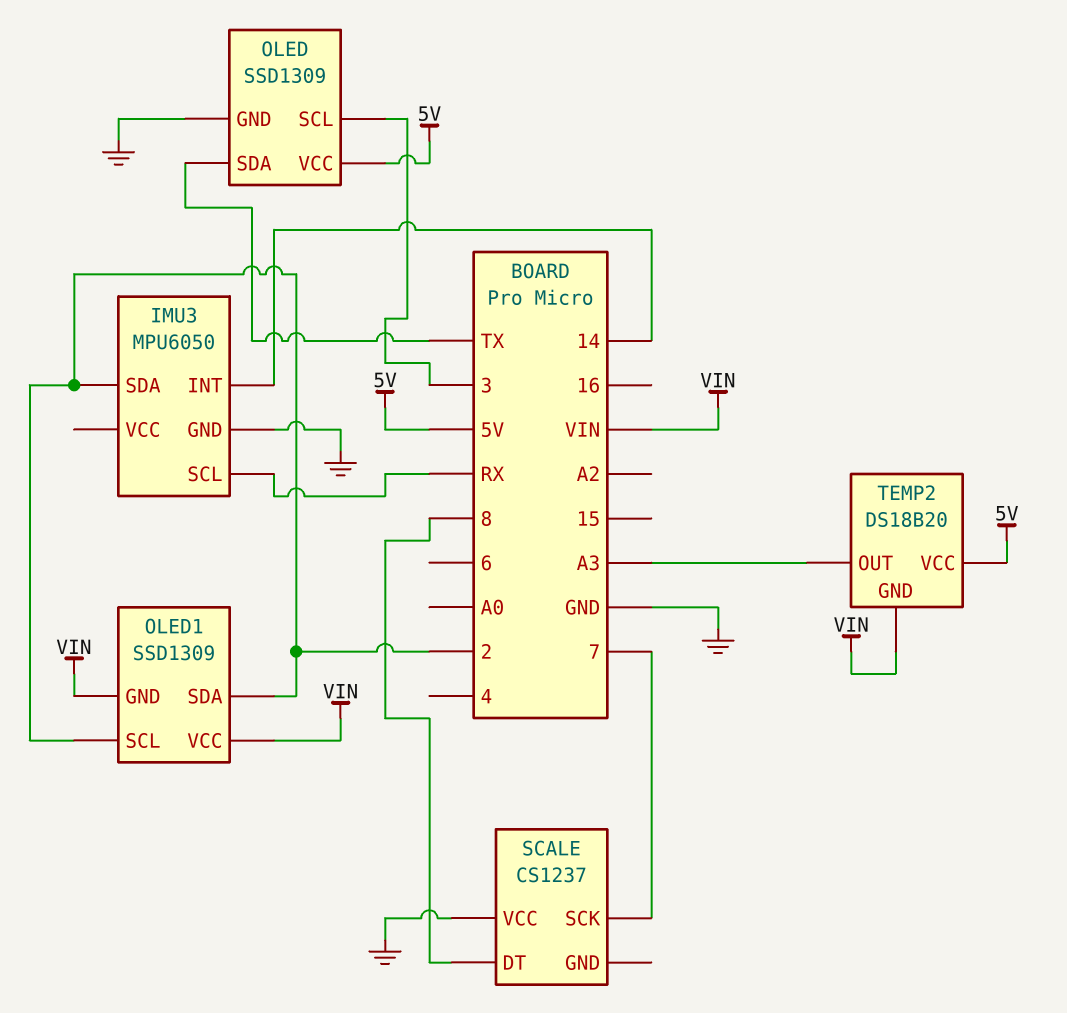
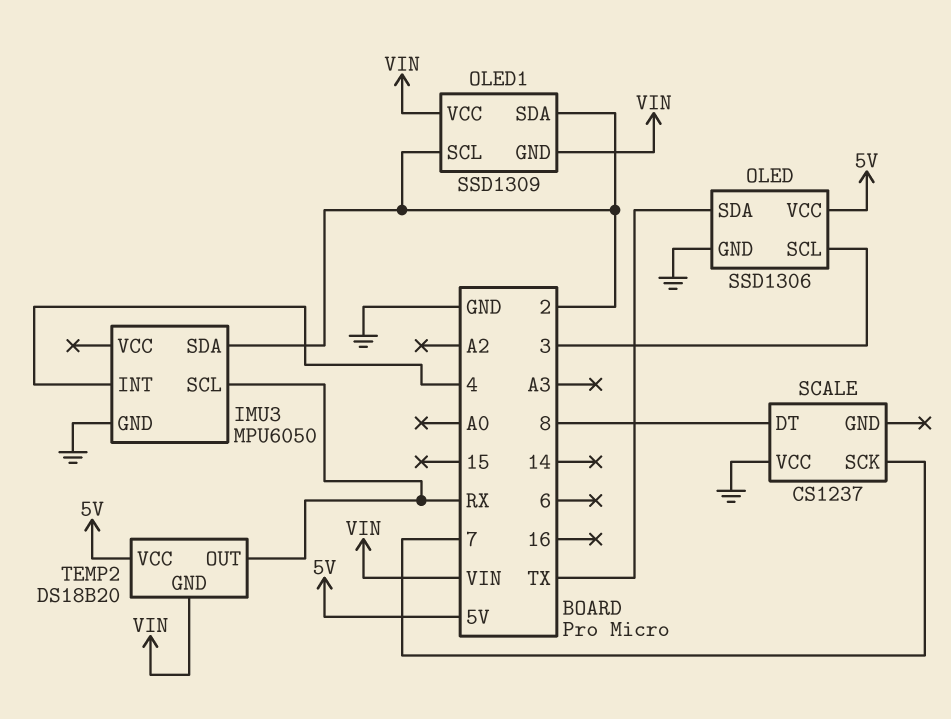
IMU3 pin INT: 14 -> 4
OLED: SSD1309 -> SSD1306
TEMP2 pin OUT: A3 -> RX

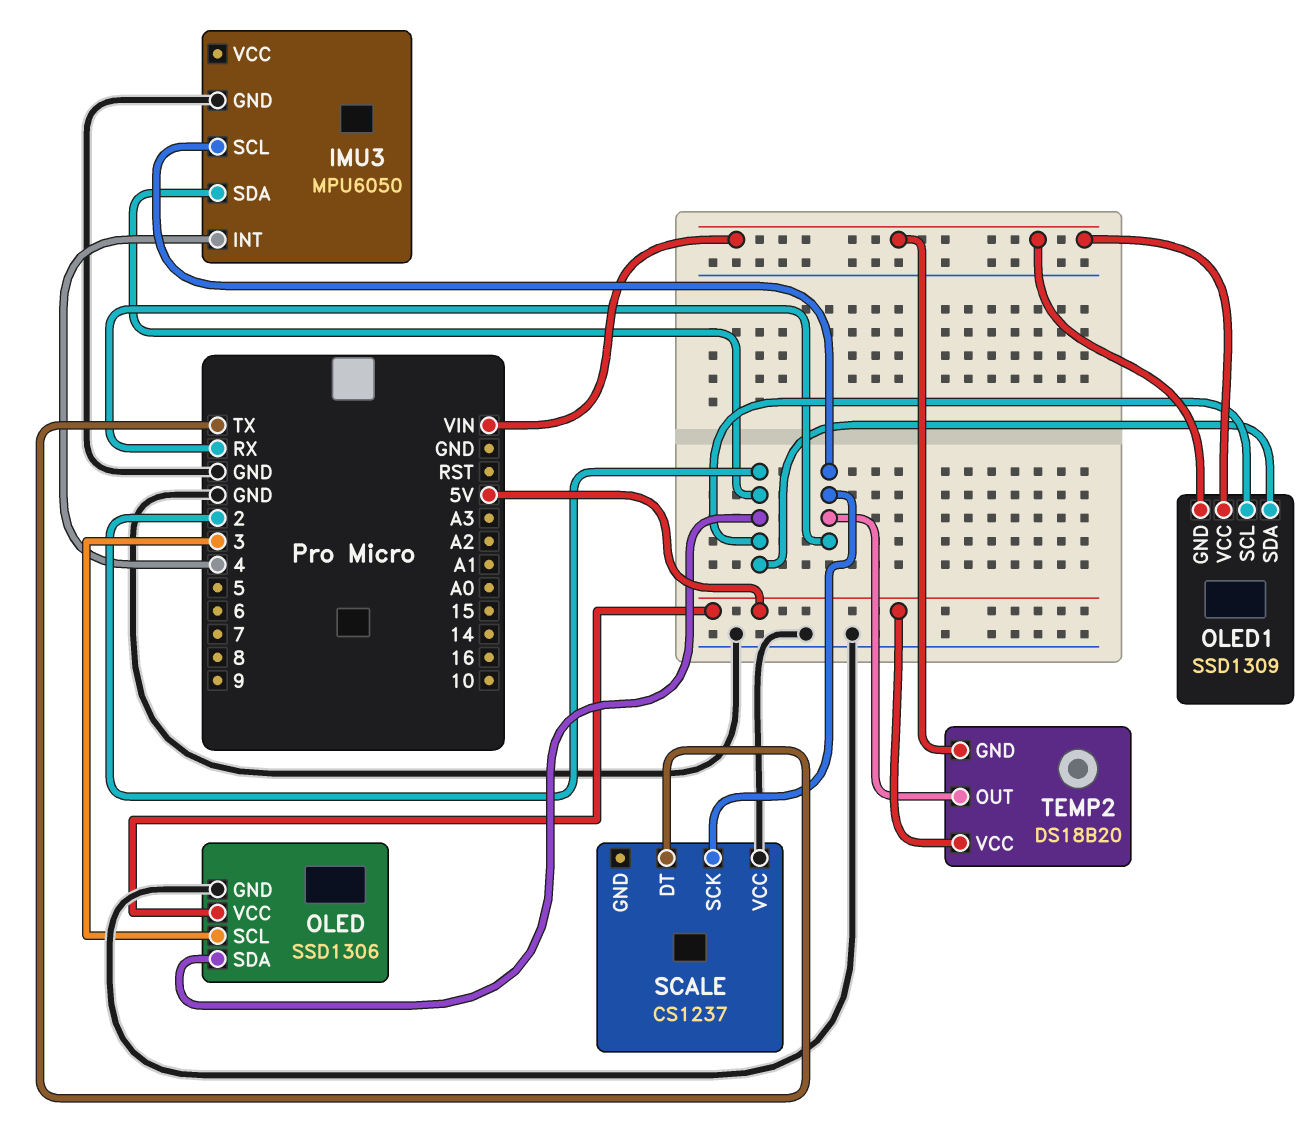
OLED pin SDA: TX -> 2
SCALE pin DT: 8 -> TX
SCALE pin SCK: 7 -> RX

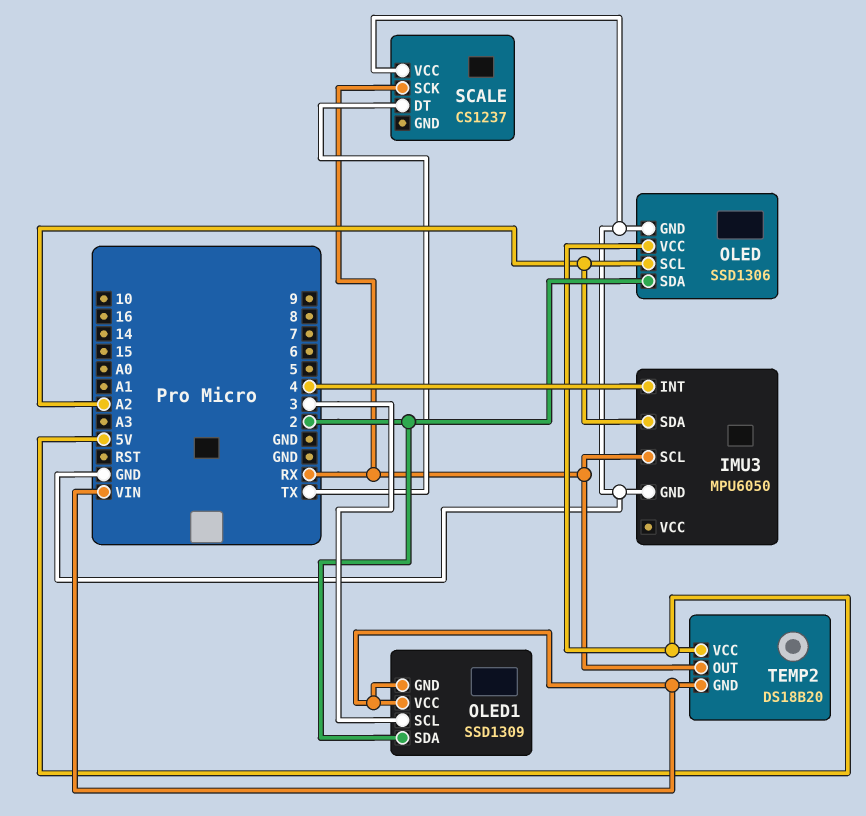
IMU3 pin SDA: 2 -> A2
OLED pin SCL: 3 -> A2
OLED1 pin SCL: 2 -> 3

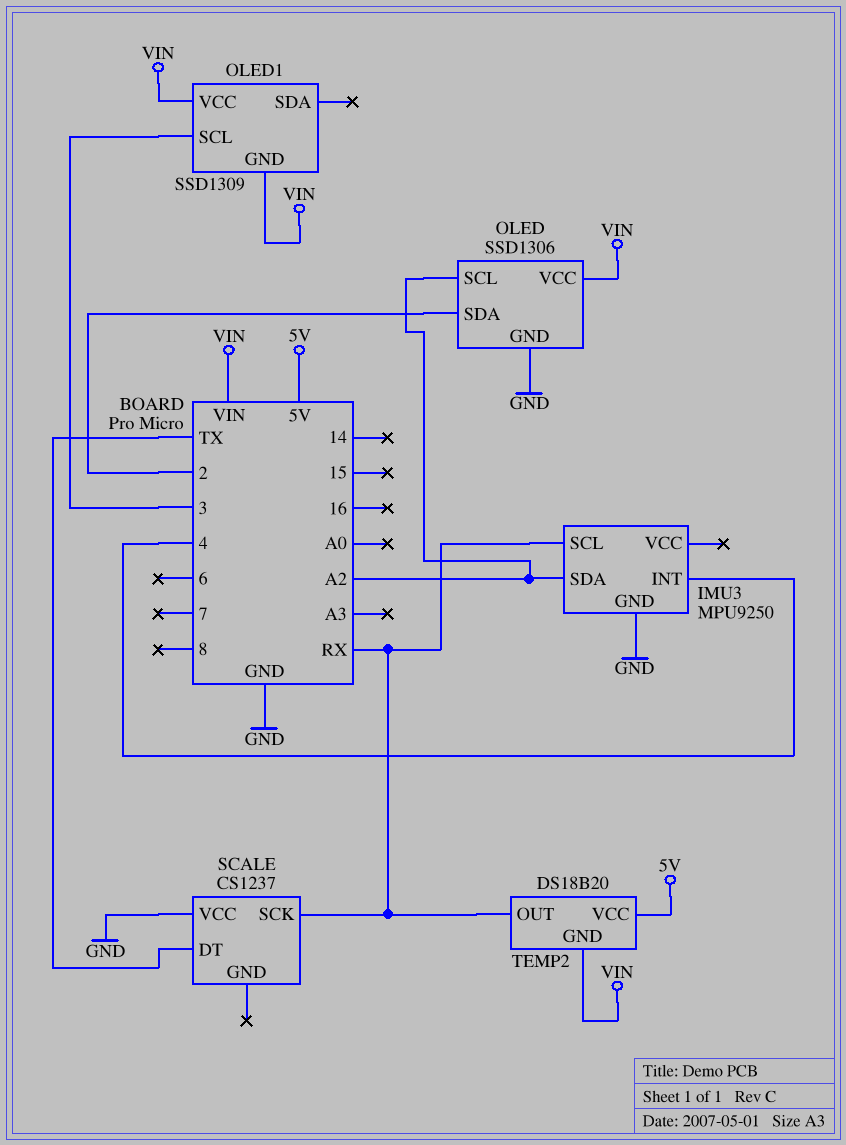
IMU3: MPU6050 -> MPU9250
OLED pin VCC: 5V -> VIN
OLED1 pin SDA: 2 -> none

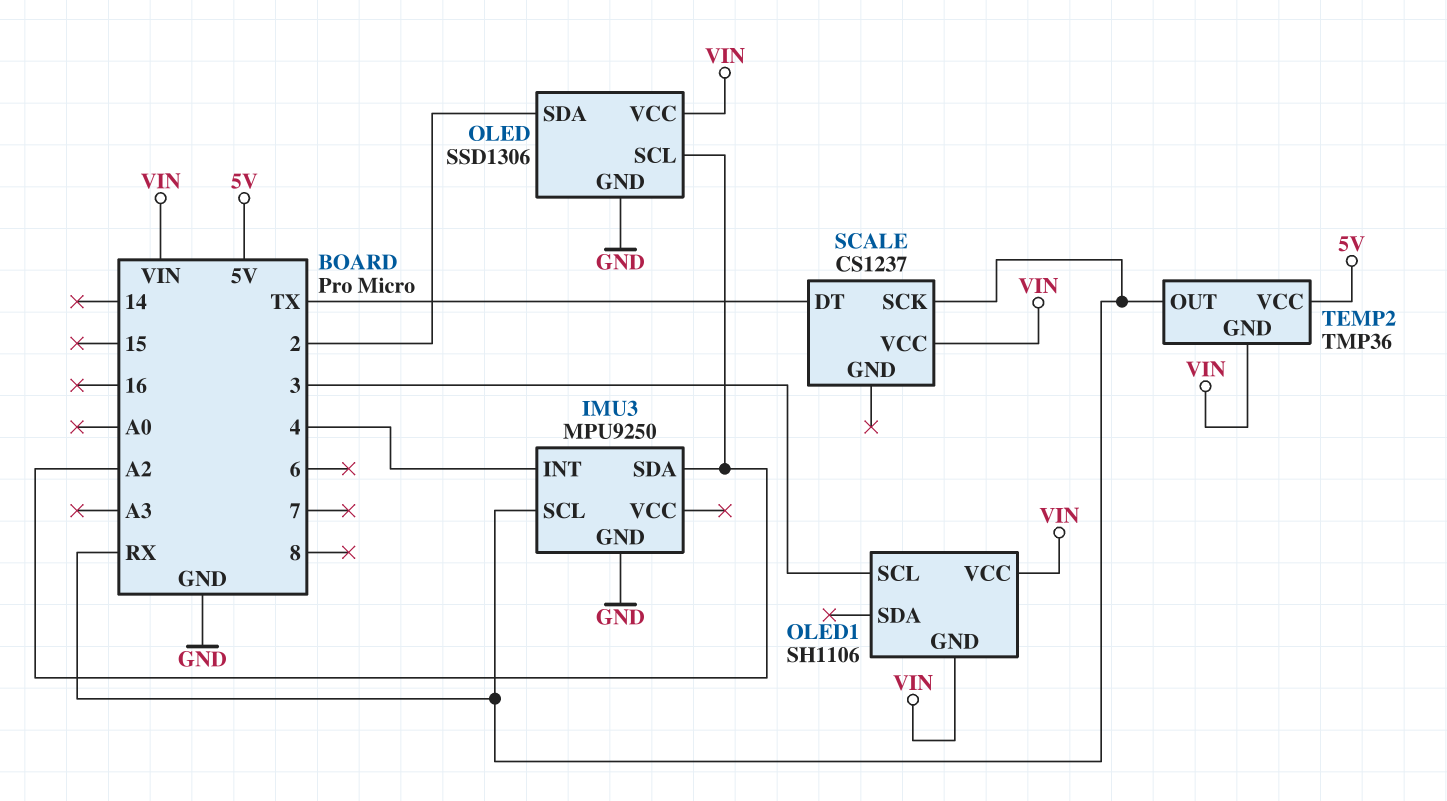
OLED1: SSD1309 -> SH1106
SCALE pin VCC: GND -> VIN
TEMP2: DS18B20 -> TMP36

